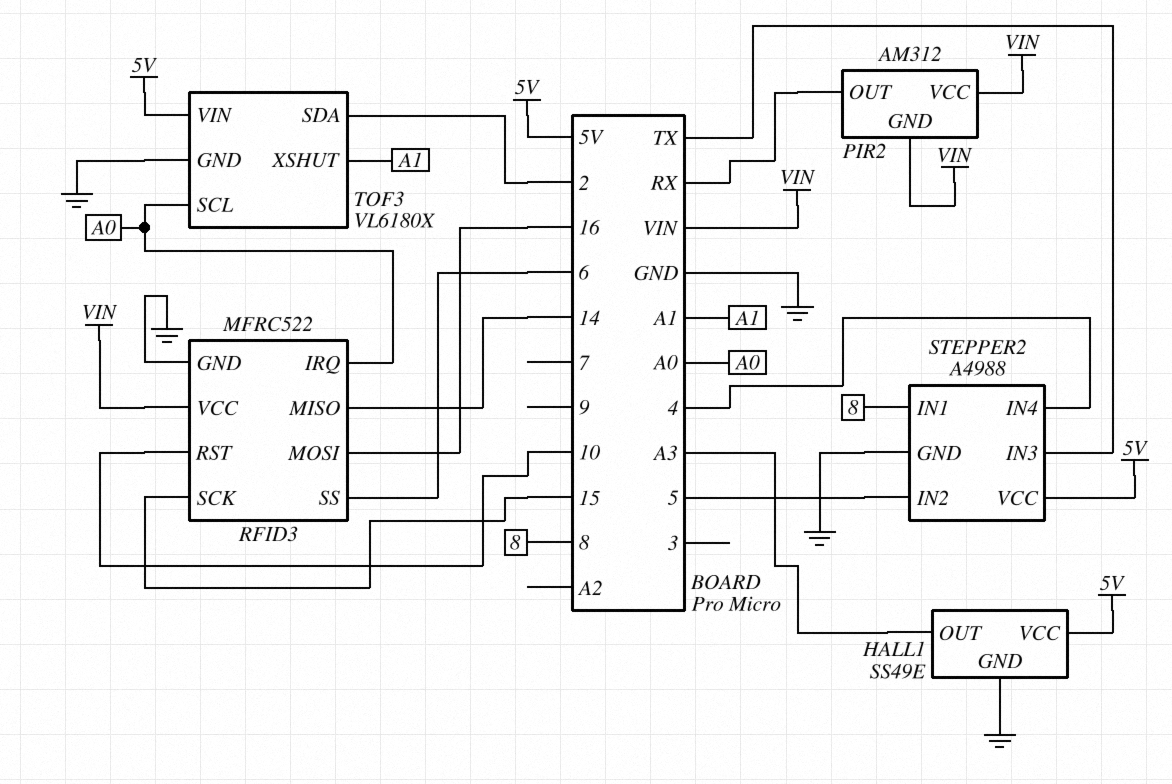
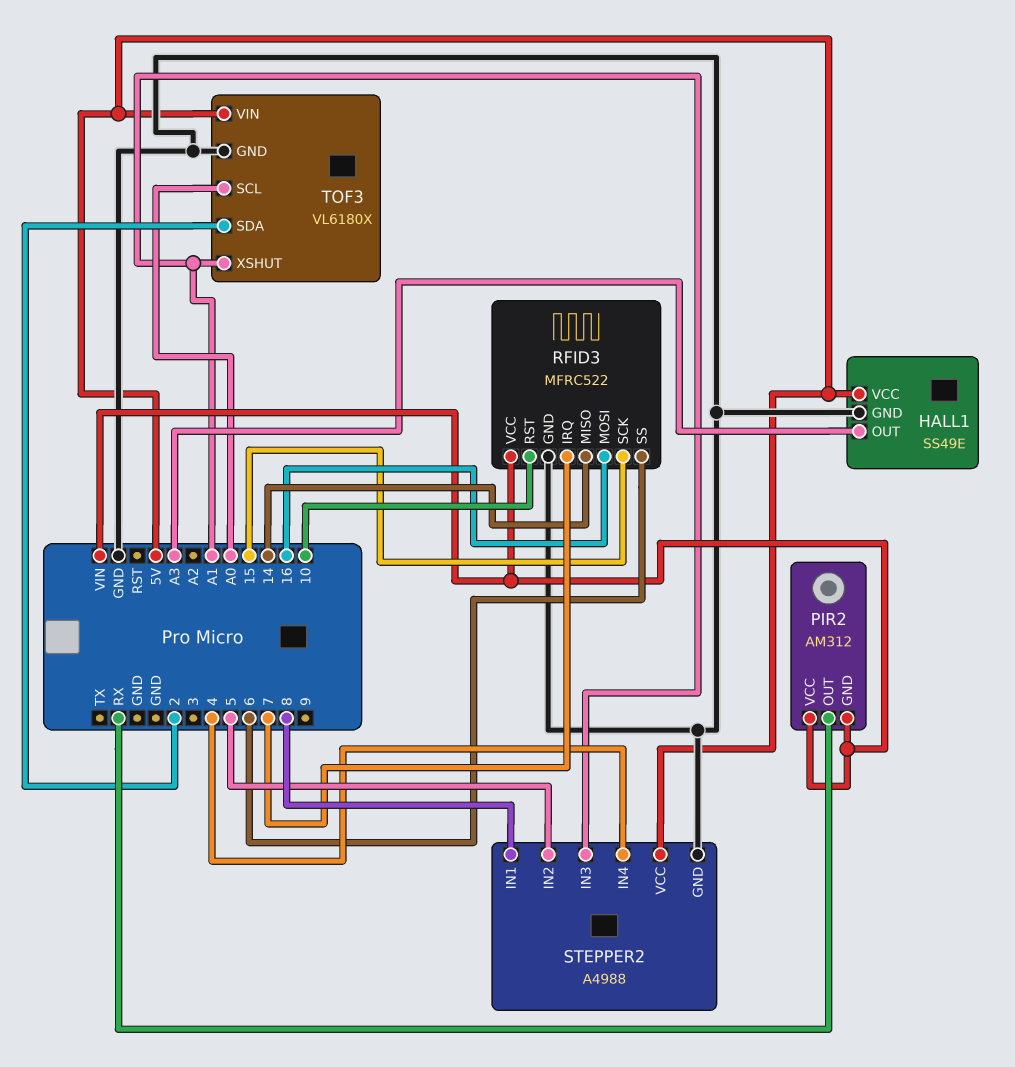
RFID3 pin IRQ: A0 -> 7
STEPPER2 pin IN3: TX -> A1

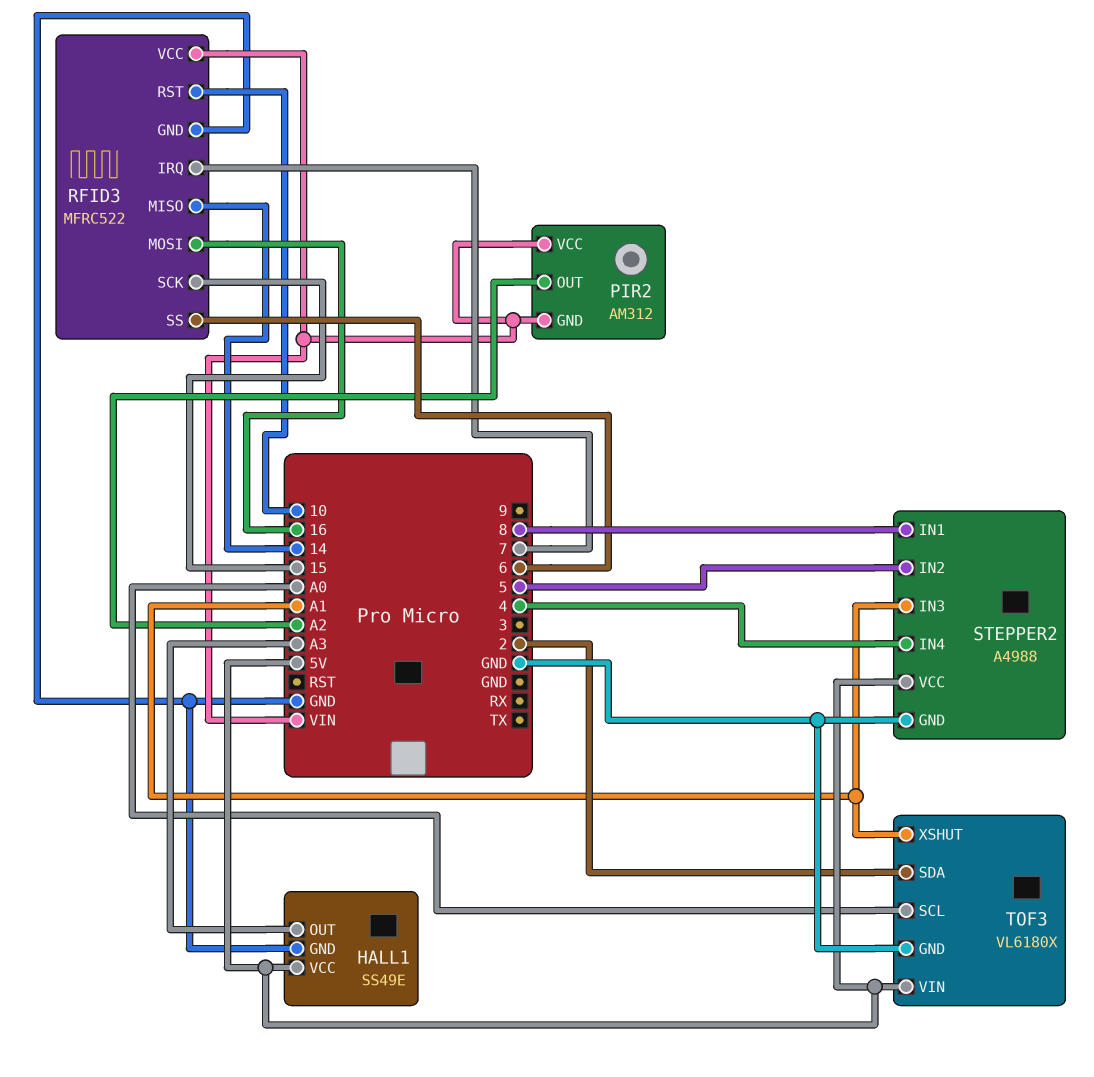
PIR2 pin OUT: RX -> A2

